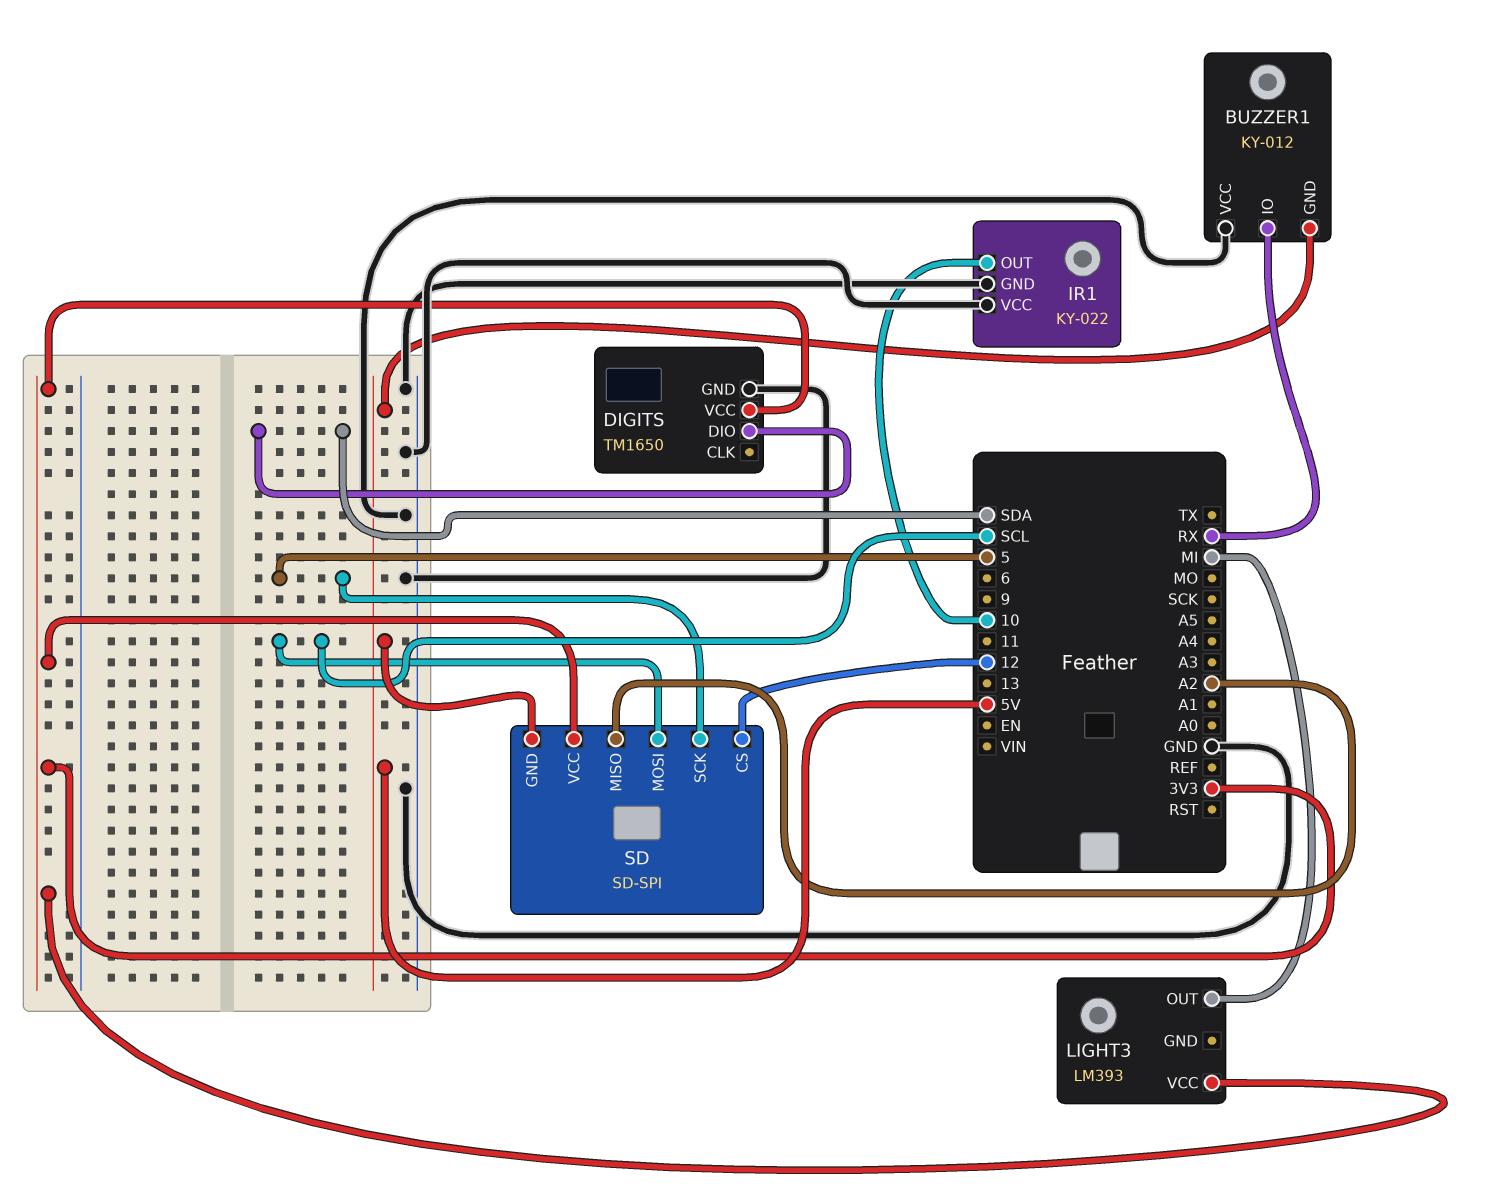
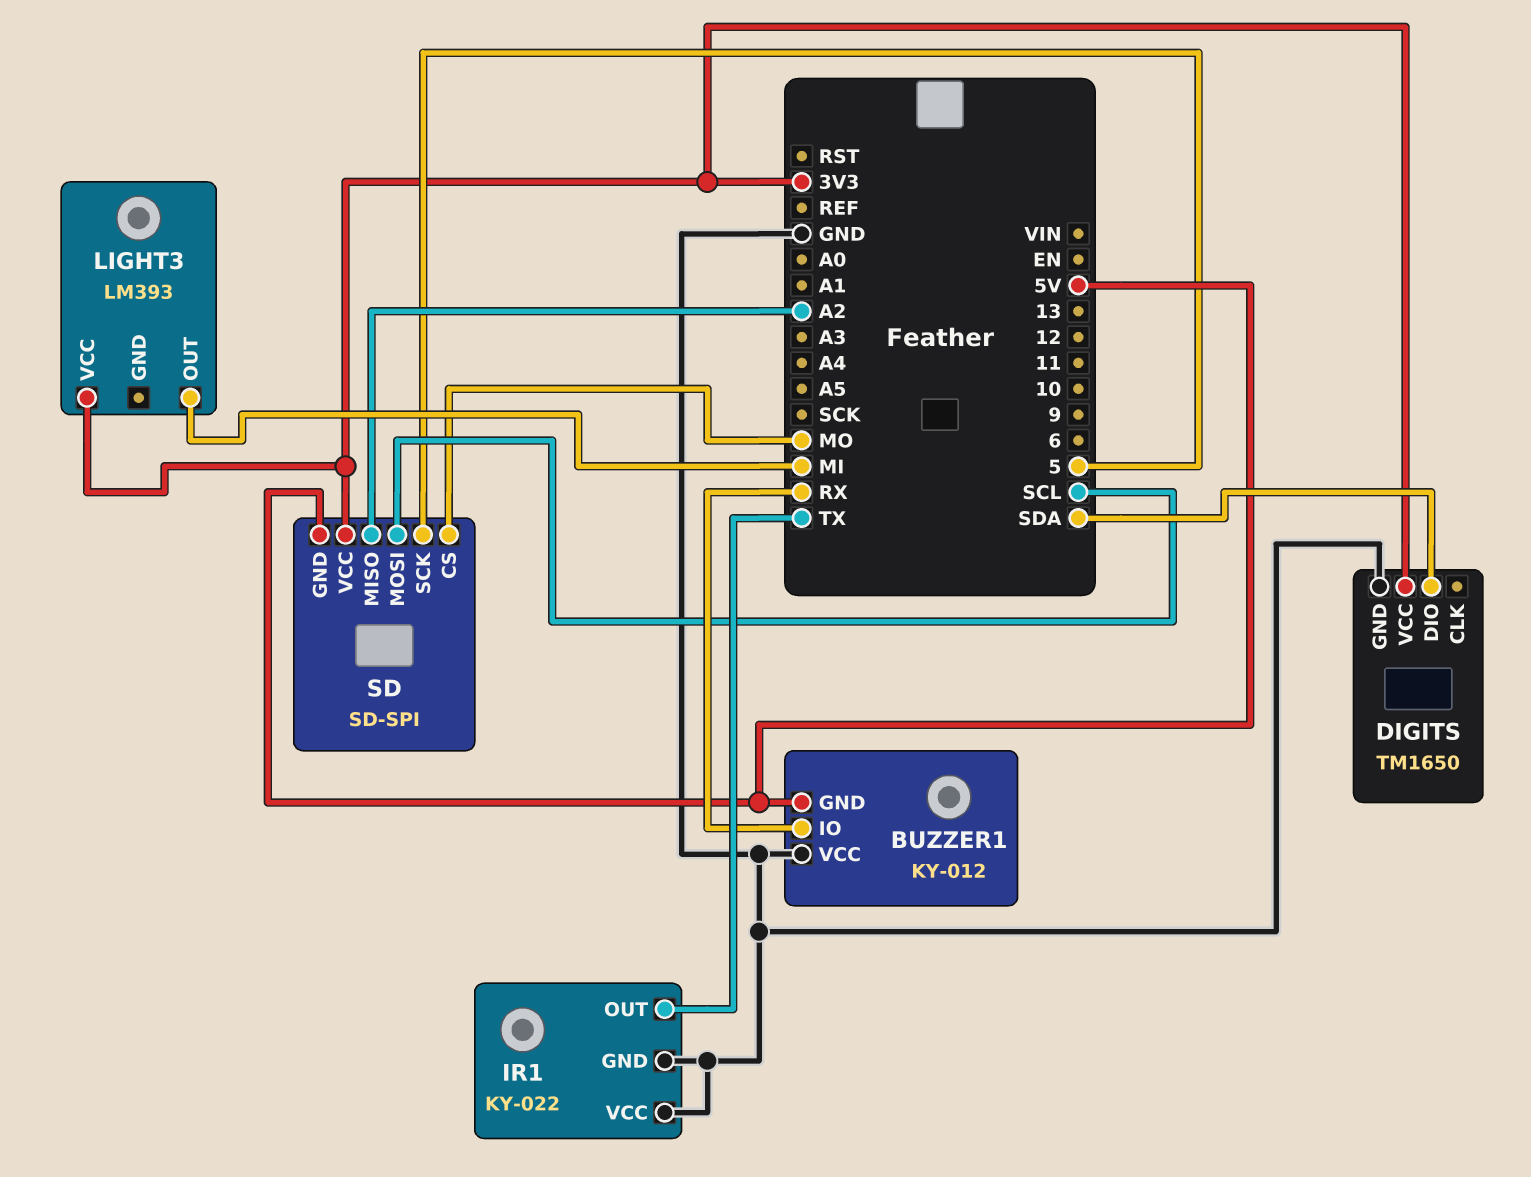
IR1 pin OUT: 10 -> TX
SD pin CS: 12 -> MO

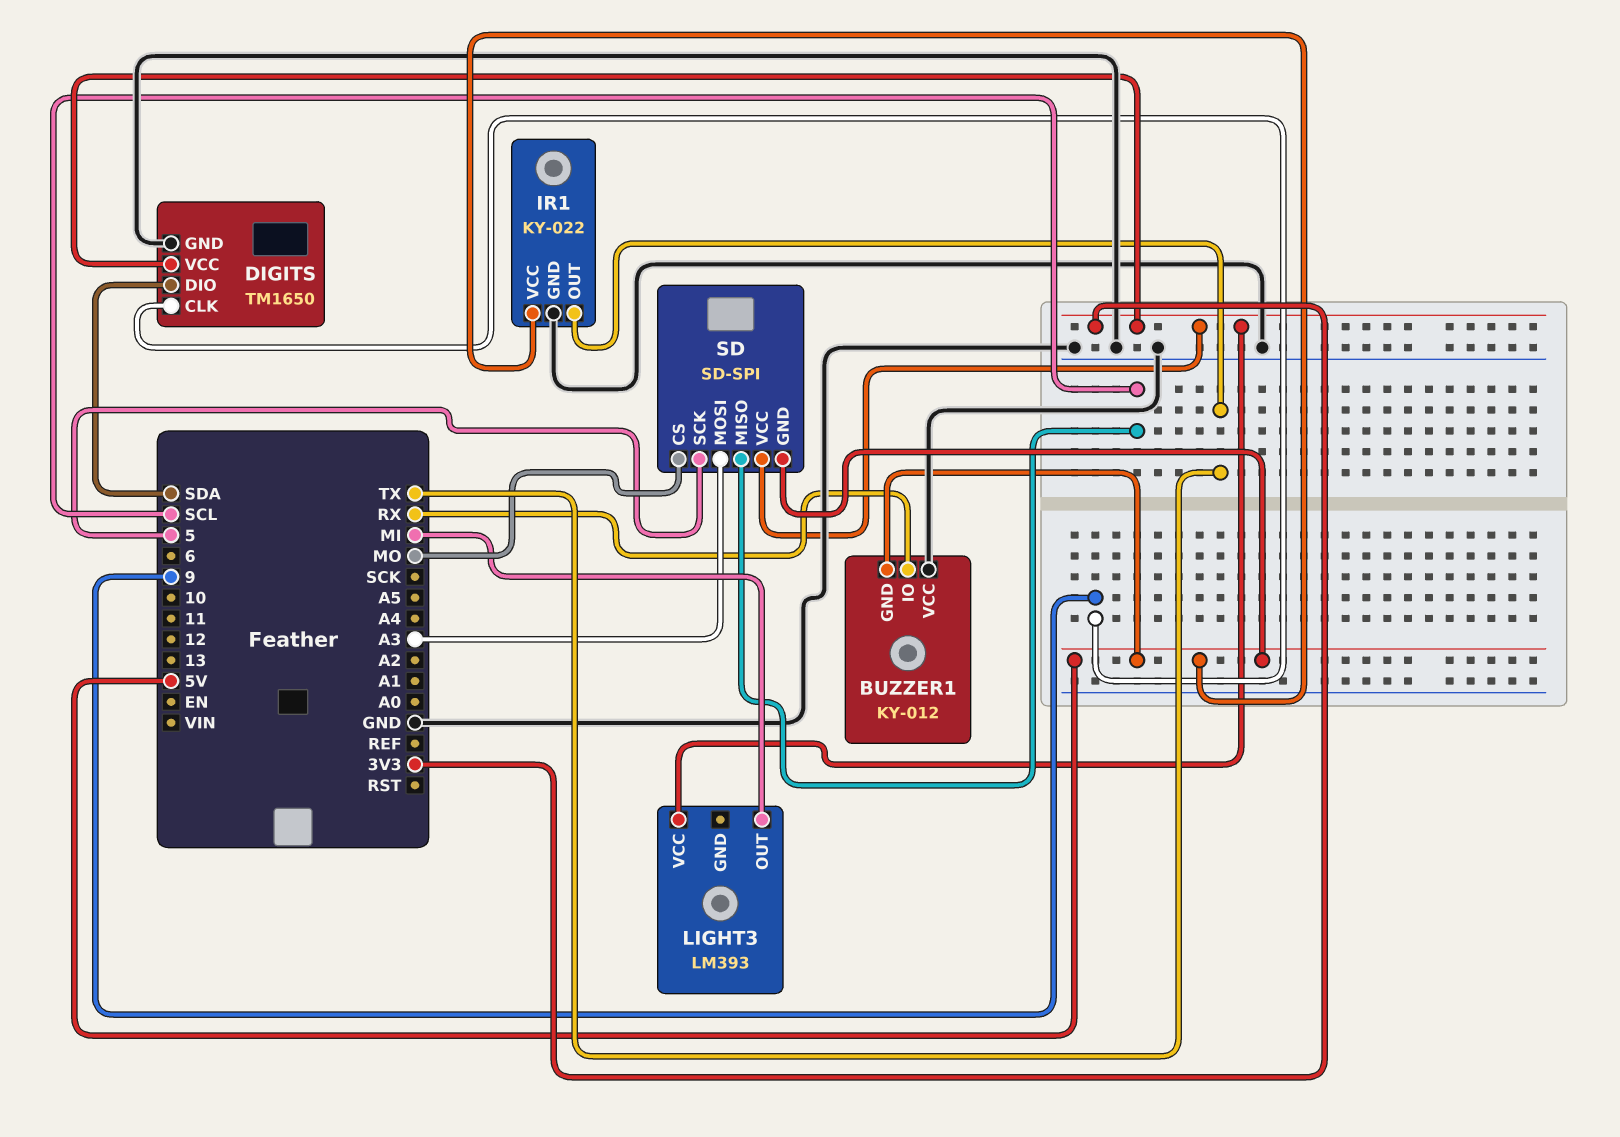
DIGITS pin CLK: none -> 9
IR1 pin VCC: GND -> 5V
SD pin MISO: A2 -> SCL
SD pin MOSI: SCL -> A3

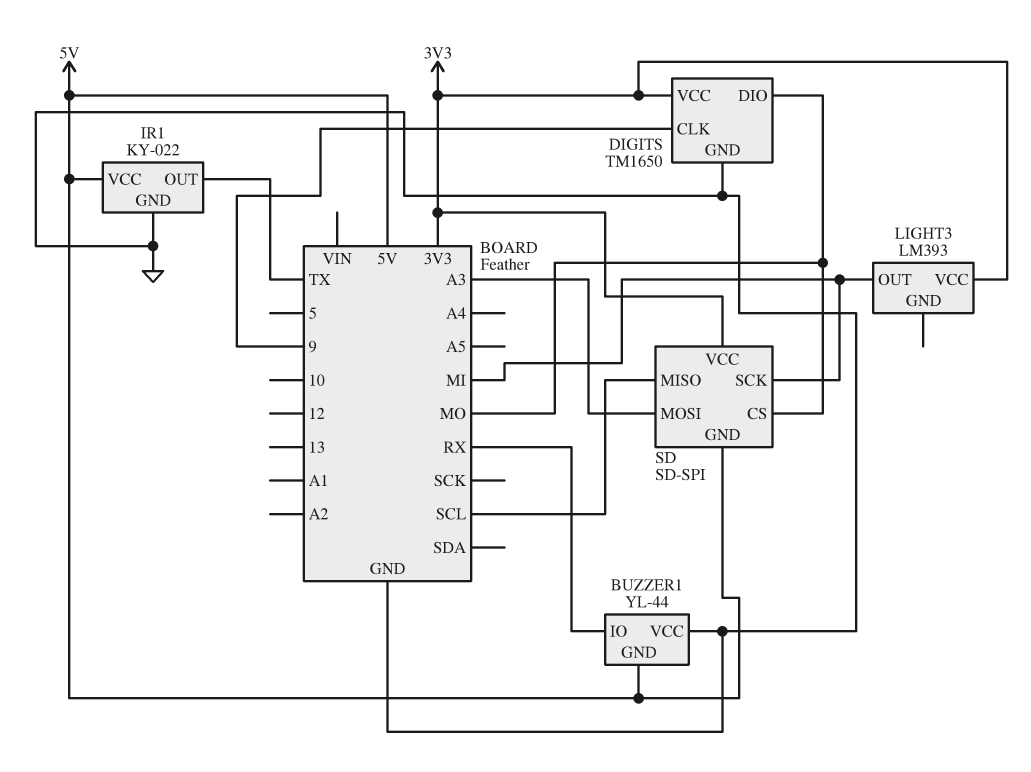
BUZZER1: KY-012 -> YL-44
DIGITS pin DIO: SDA -> MO
SD pin SCK: 5 -> MI

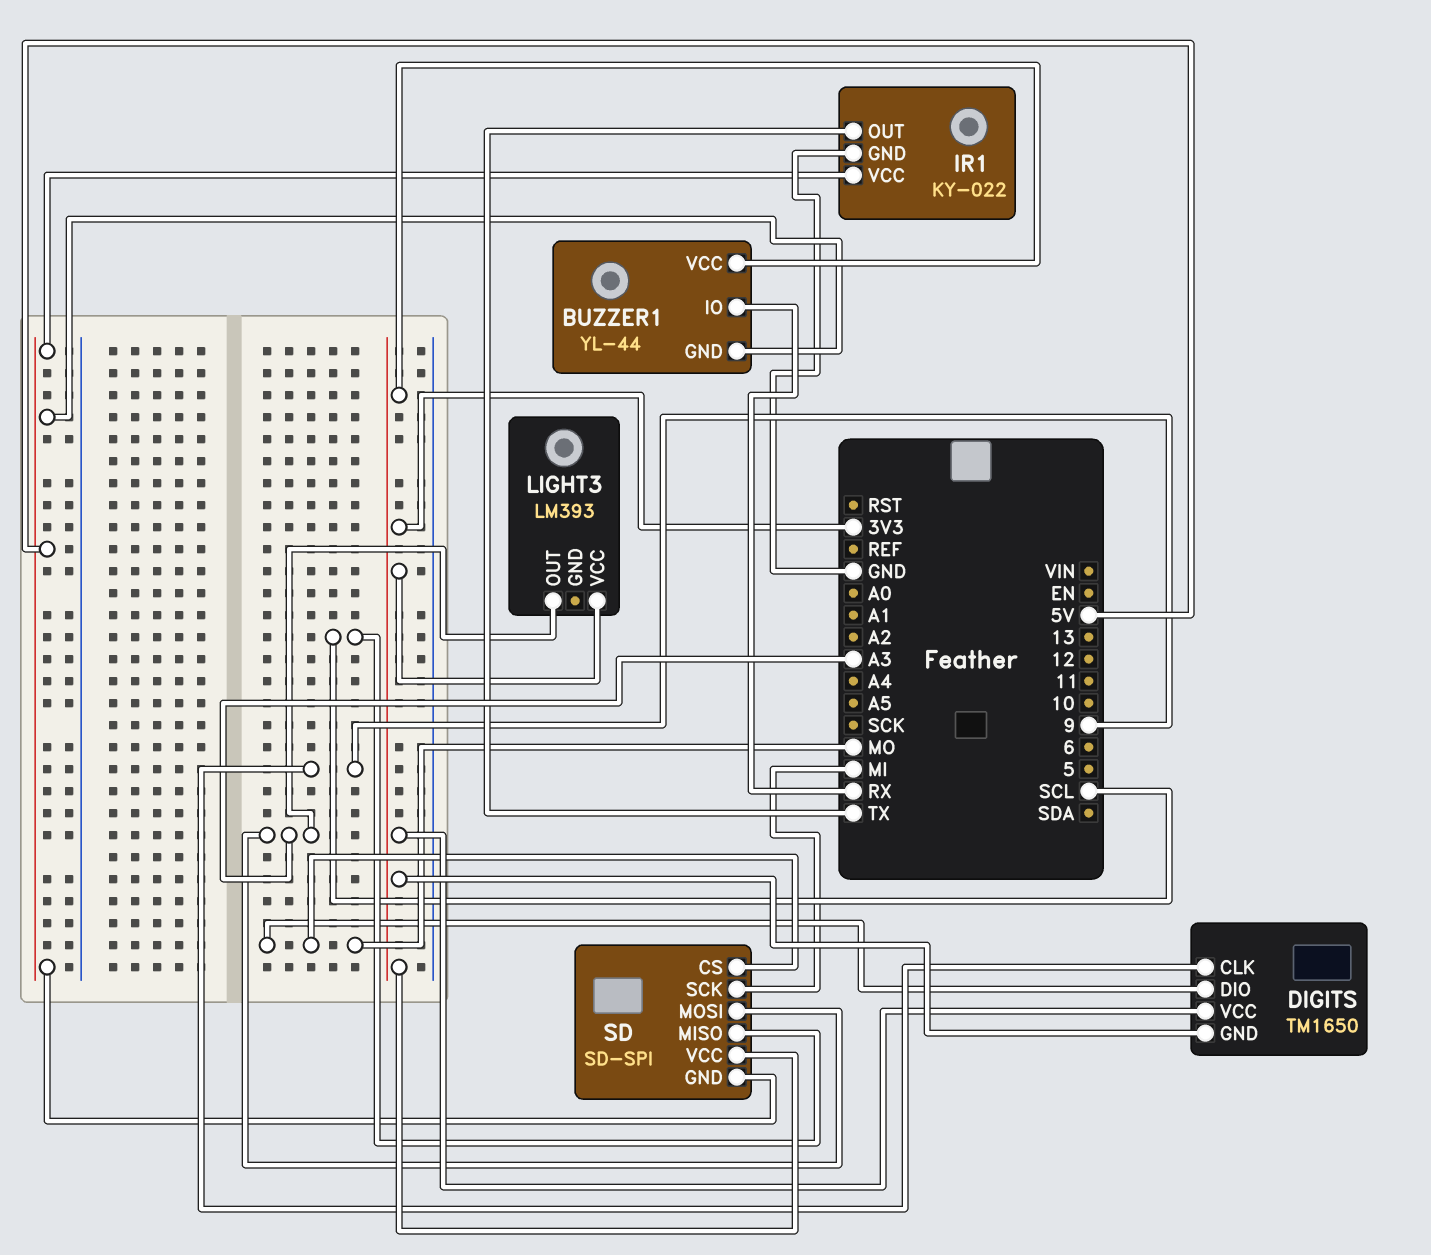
BUZZER1 pin VCC: GND -> 3V3
DIGITS pin GND: GND -> 3V3
LIGHT3 pin OUT: MI -> A3

